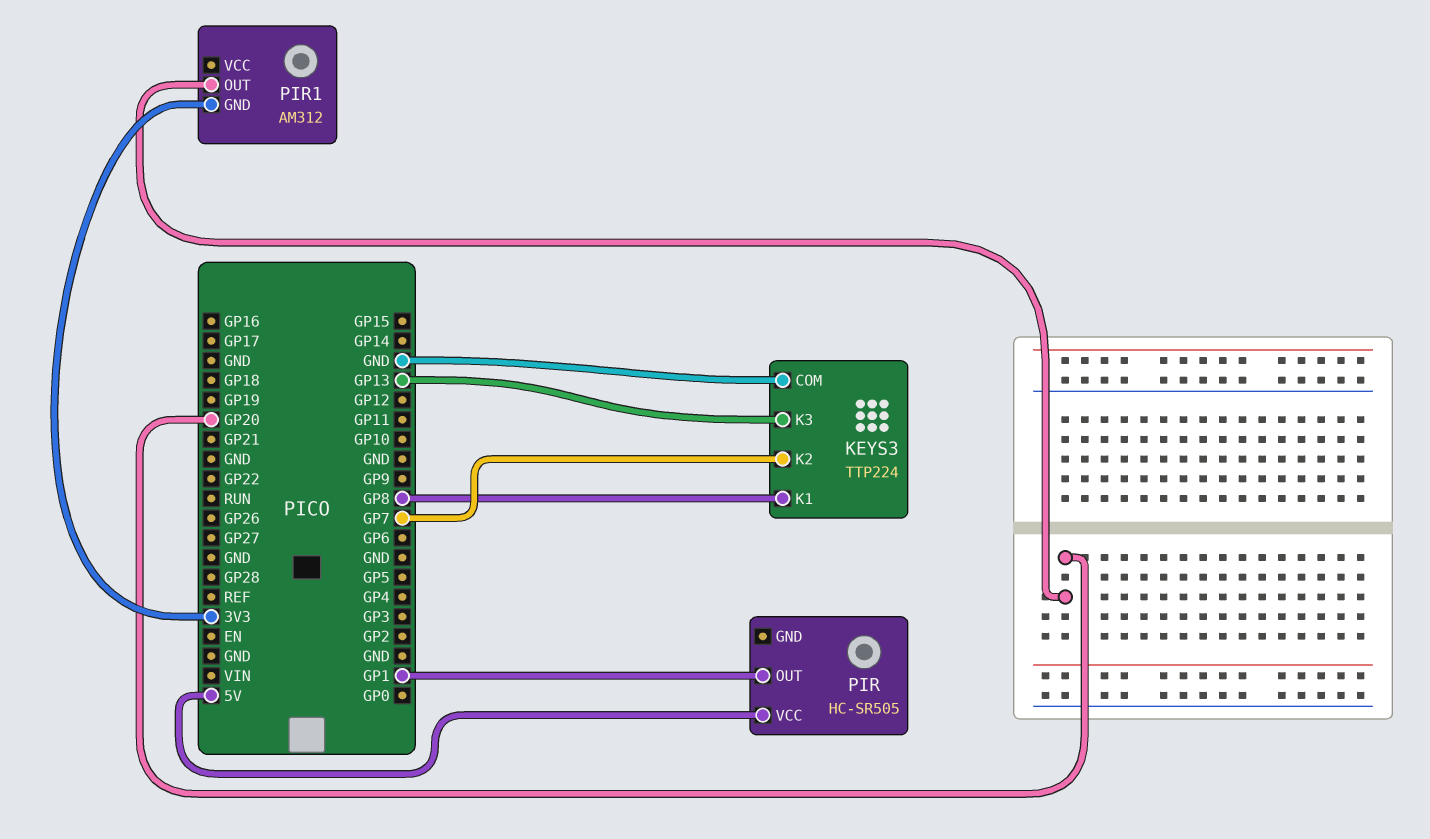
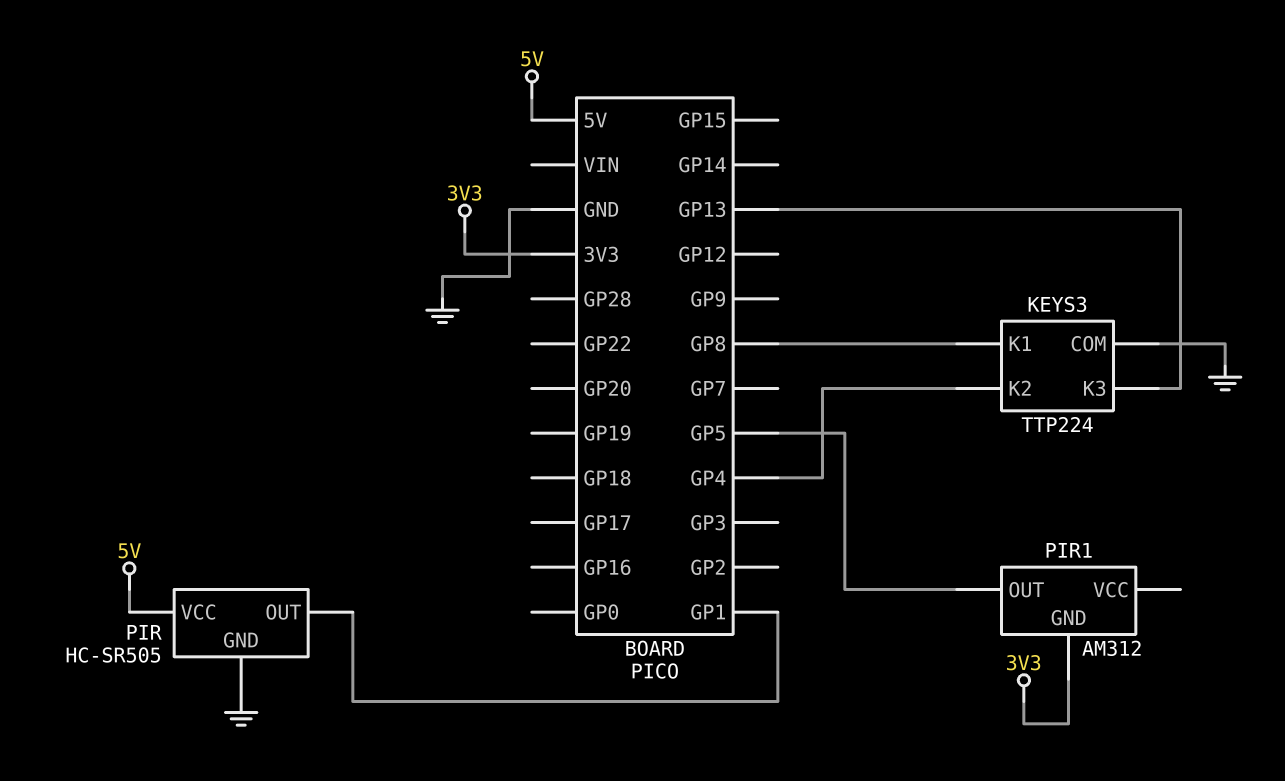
KEYS3 pin K2: GP7 -> GP4
PIR pin GND: none -> GND
PIR1 pin OUT: GP20 -> GP5

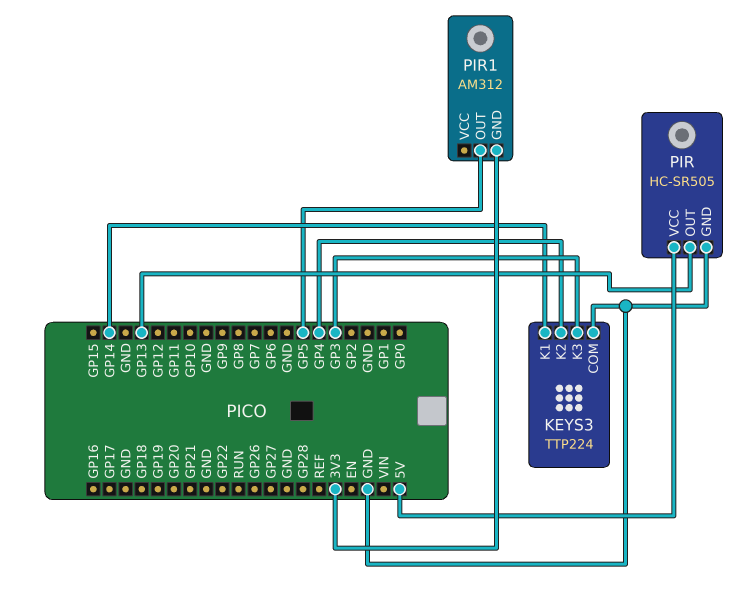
KEYS3 pin K1: GP8 -> GP14
KEYS3 pin K3: GP13 -> GP3
PIR pin OUT: GP1 -> GP13

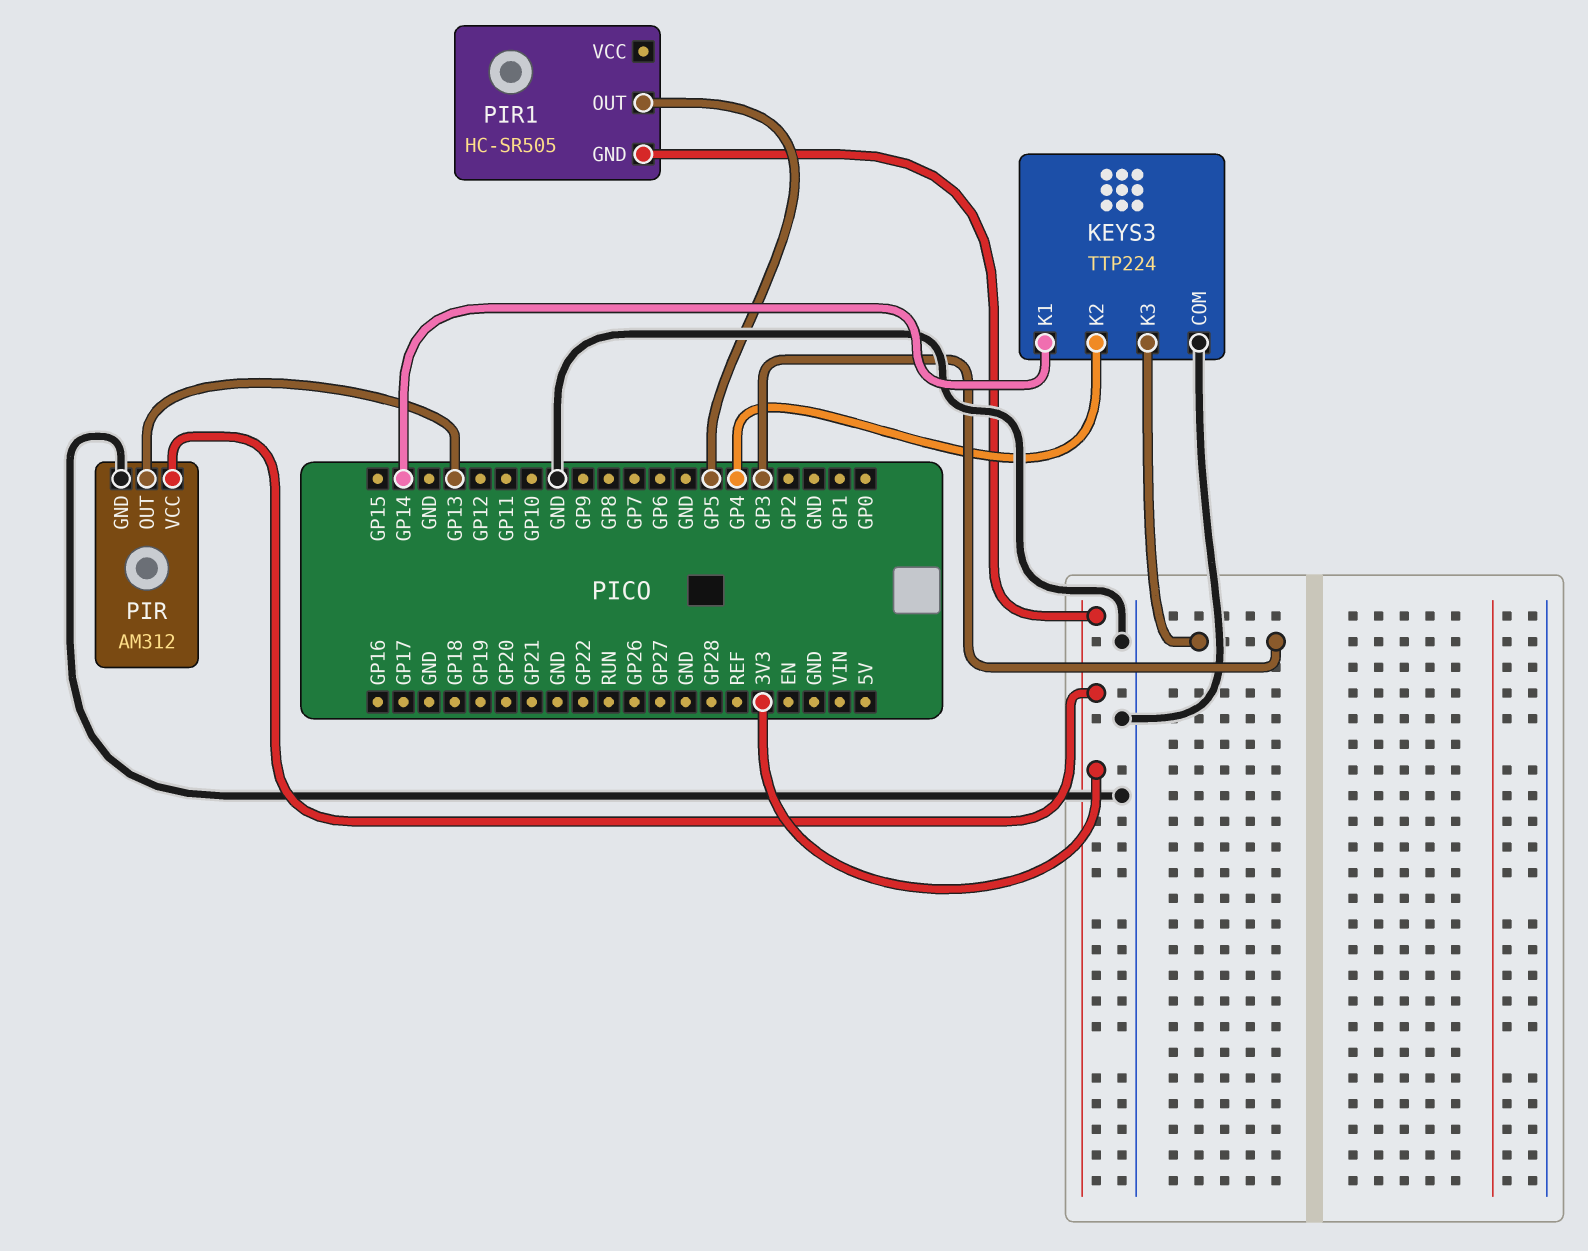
PIR: HC-SR505 -> AM312
PIR pin VCC: 5V -> 3V3
PIR1: AM312 -> HC-SR505

